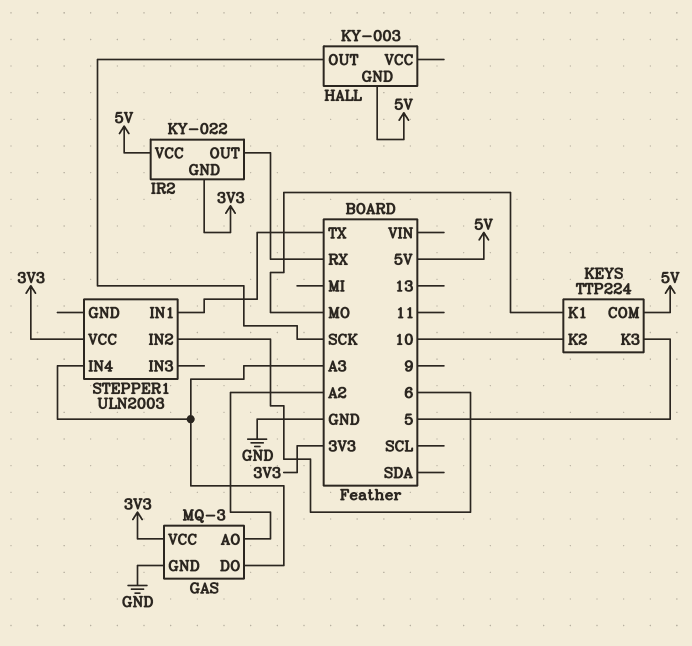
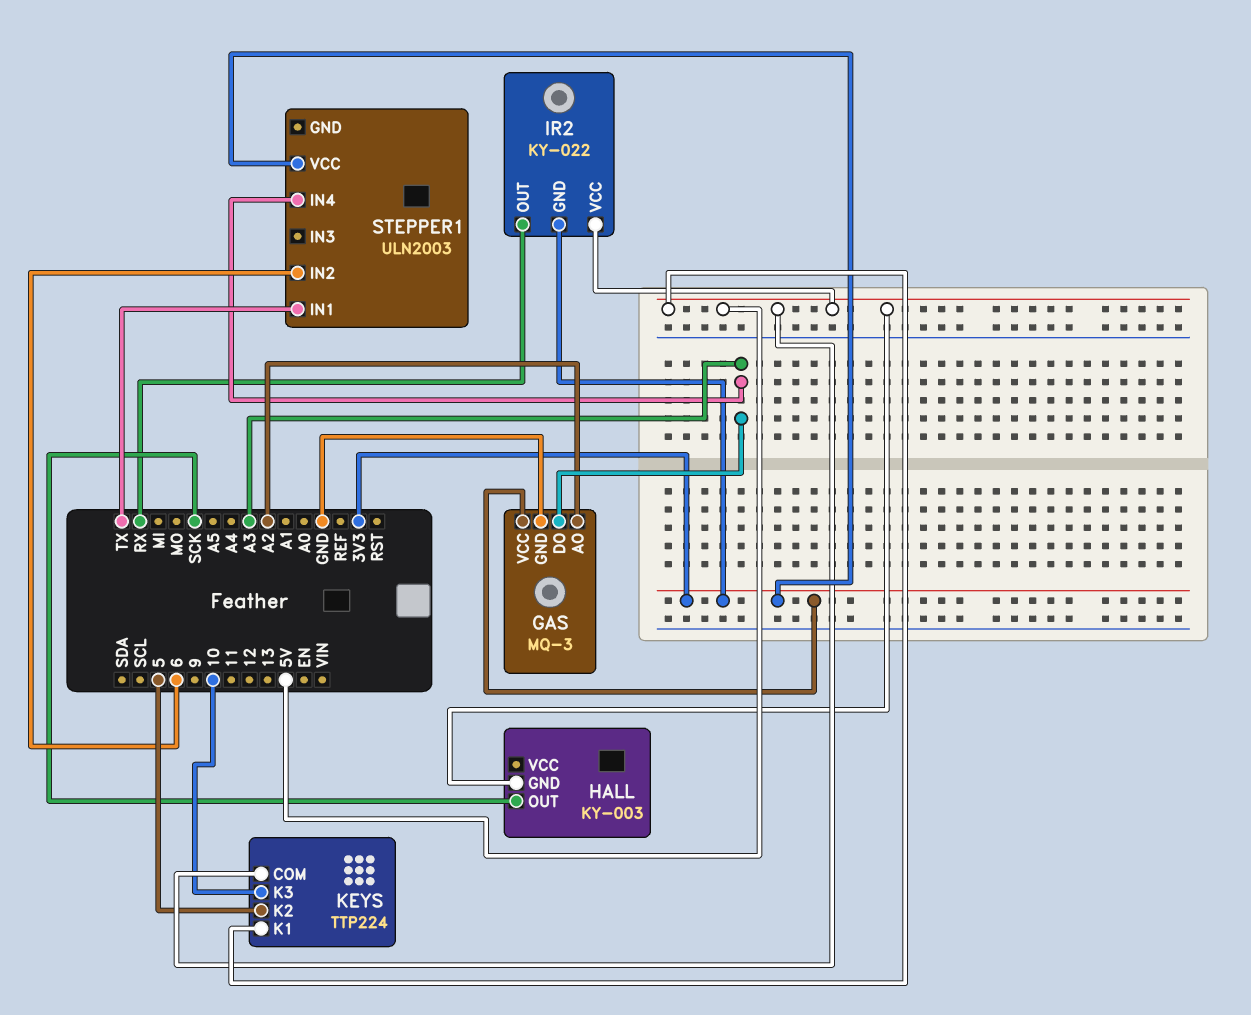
KEYS pin K1: MO -> 5V
KEYS pin K2: 10 -> 5
KEYS pin K3: 5 -> 10

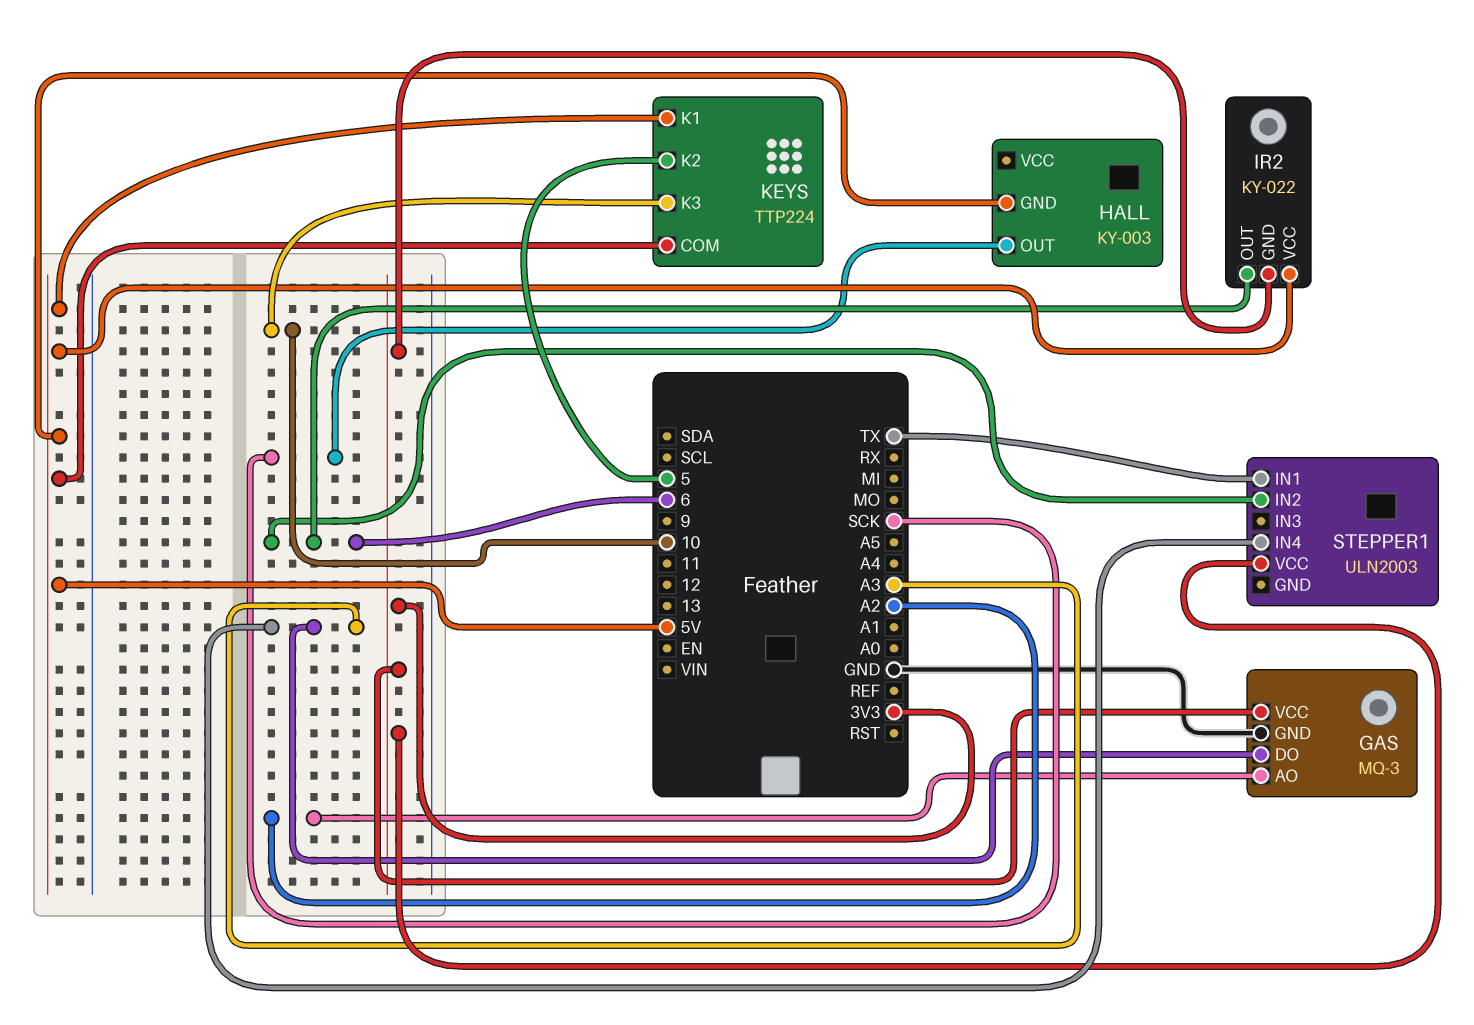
IR2 pin OUT: RX -> 6

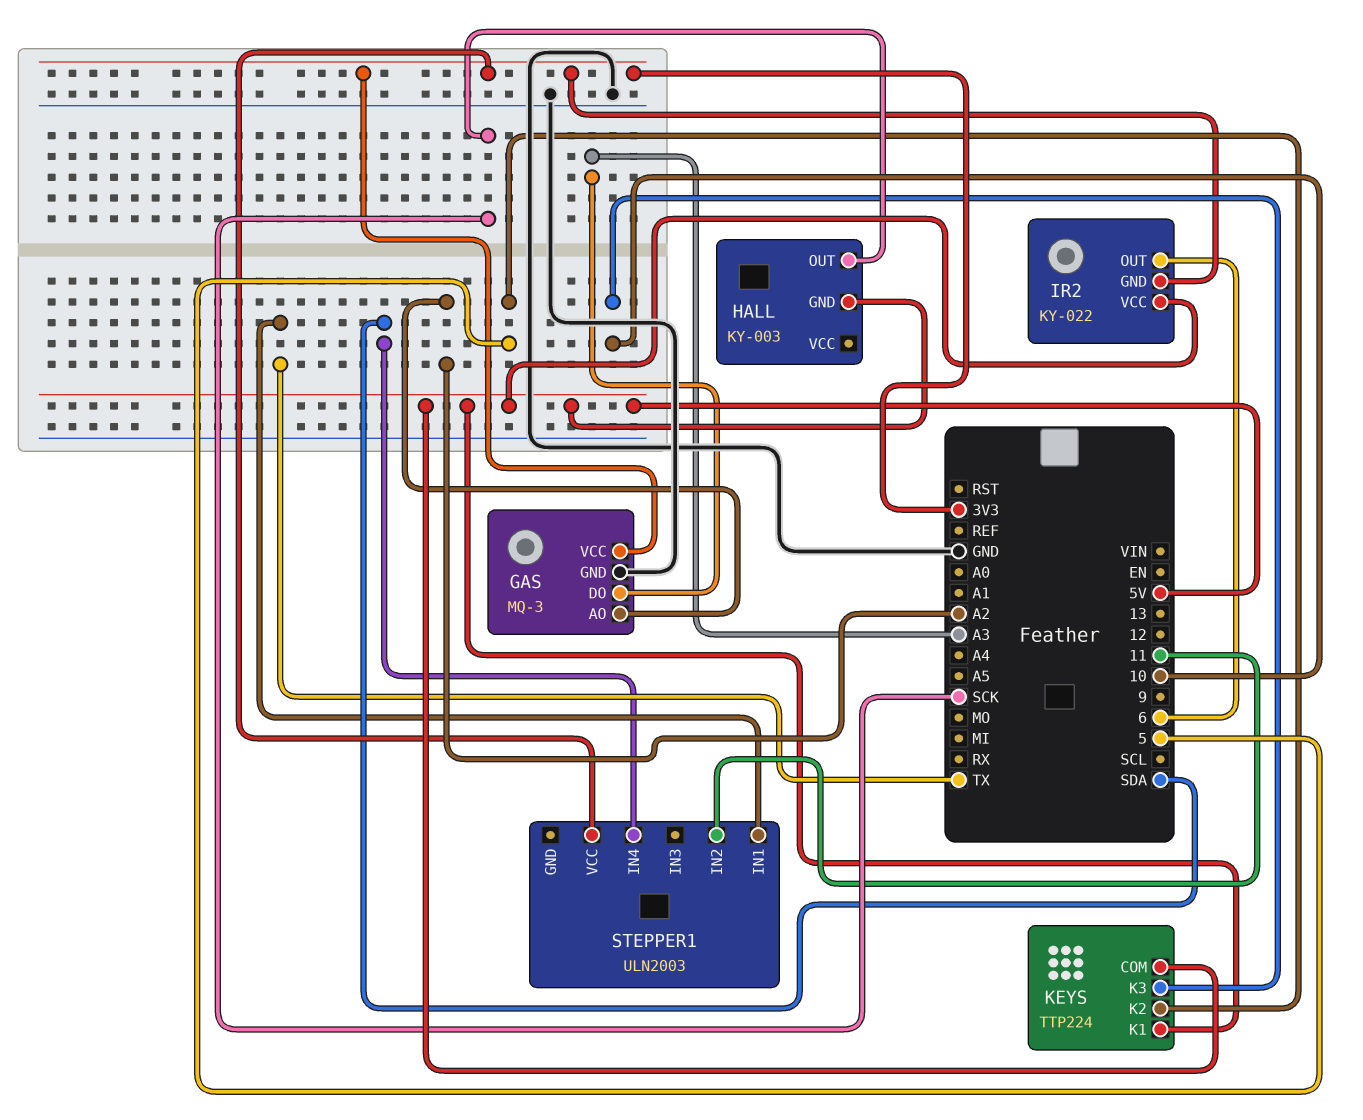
STEPPER1 pin IN2: 6 -> 11
STEPPER1 pin IN4: A3 -> SDA

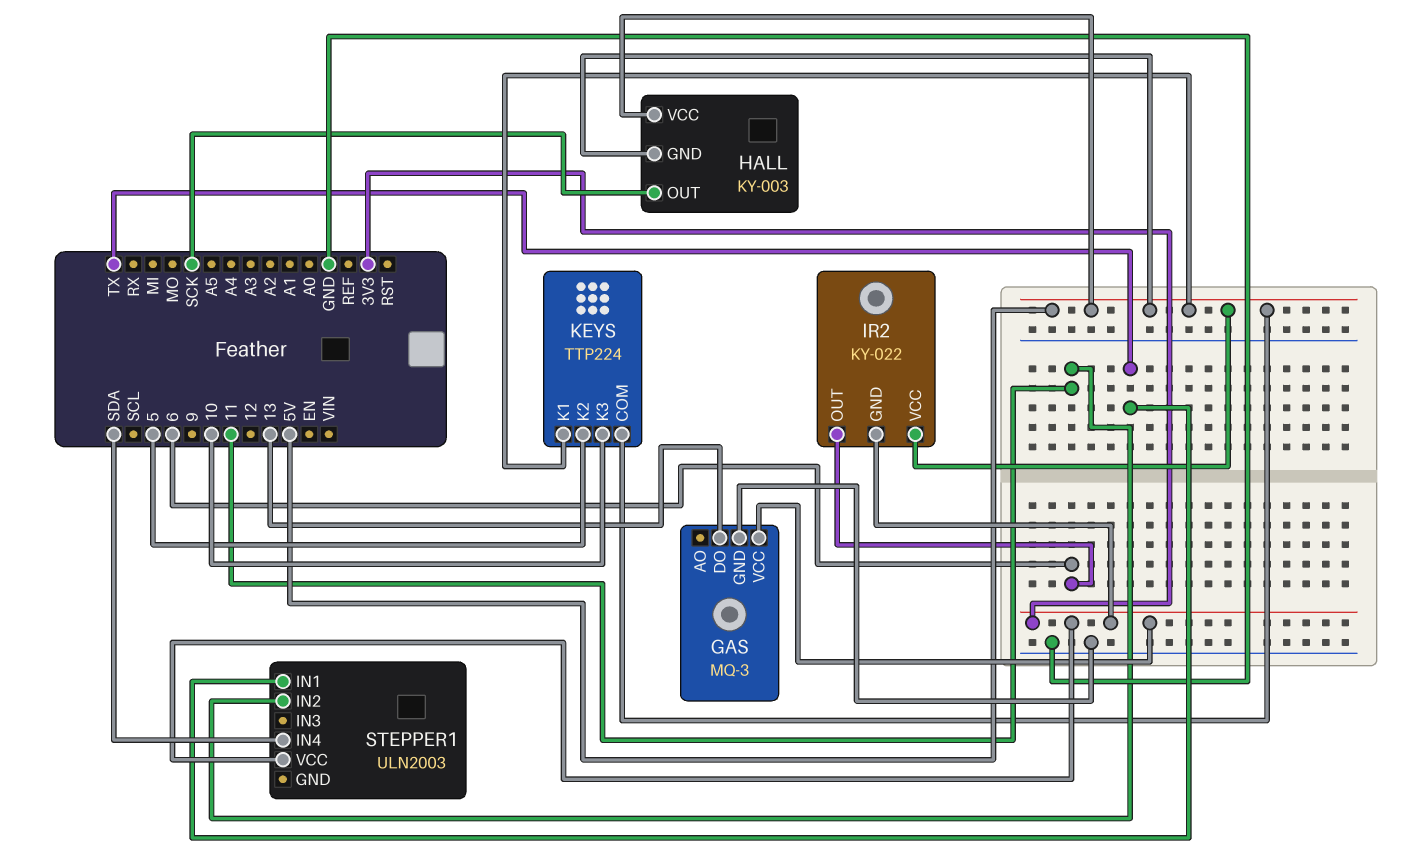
GAS pin AO: A2 -> none
GAS pin DO: A3 -> 13
HALL pin VCC: none -> 5V

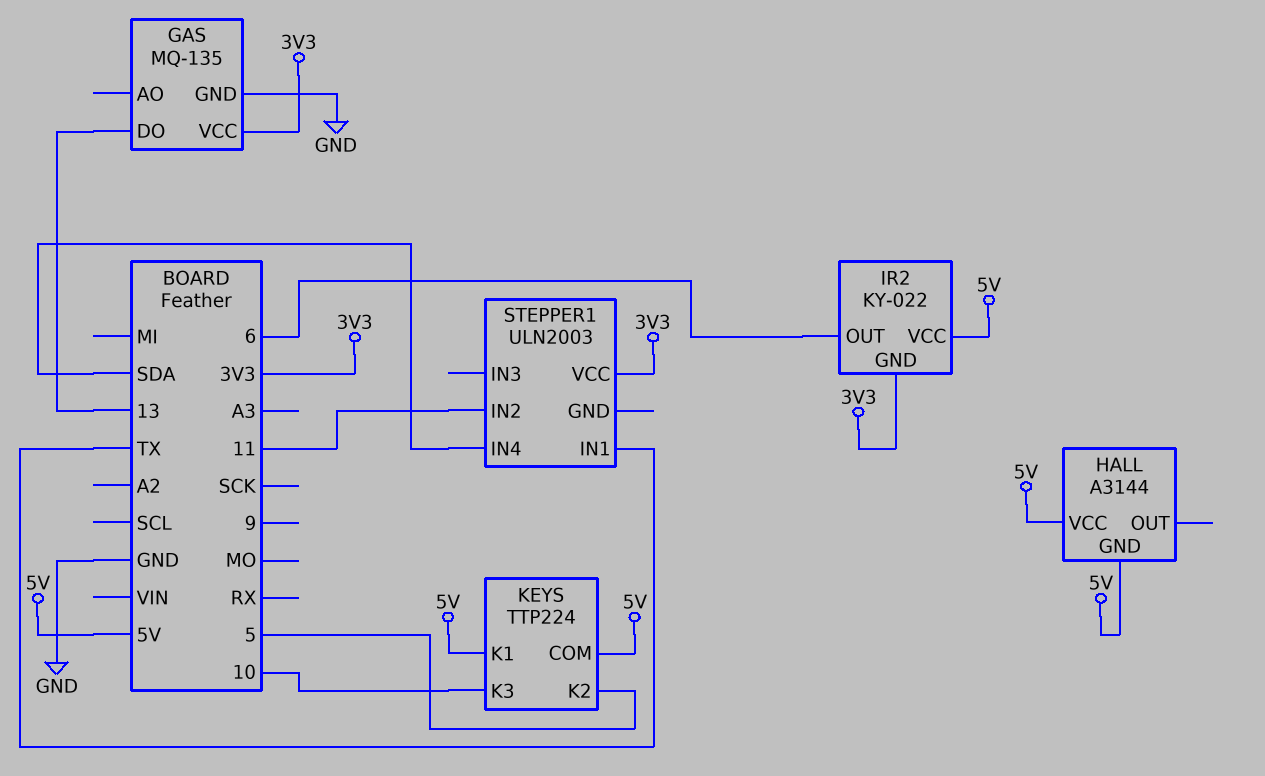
GAS: MQ-3 -> MQ-135
HALL: KY-003 -> A3144
HALL pin OUT: SCK -> none

